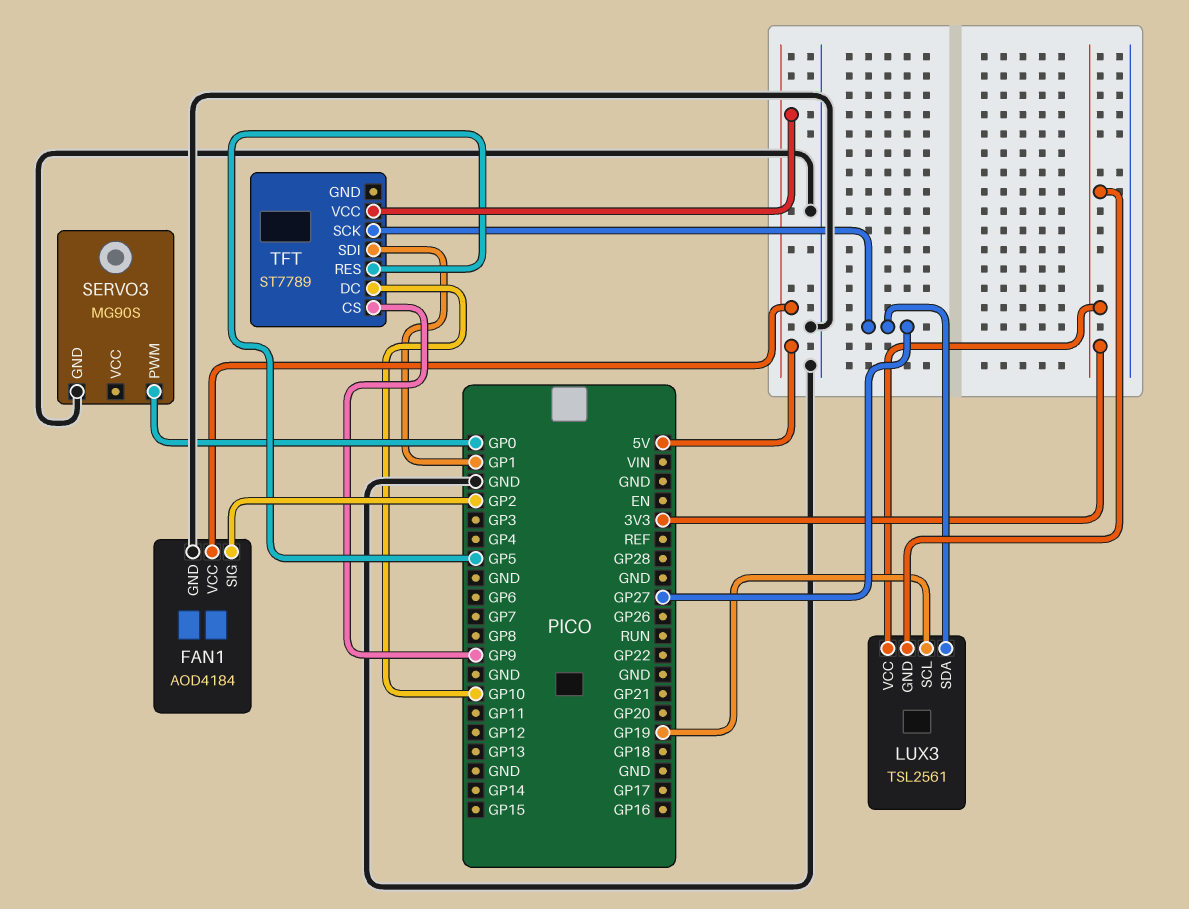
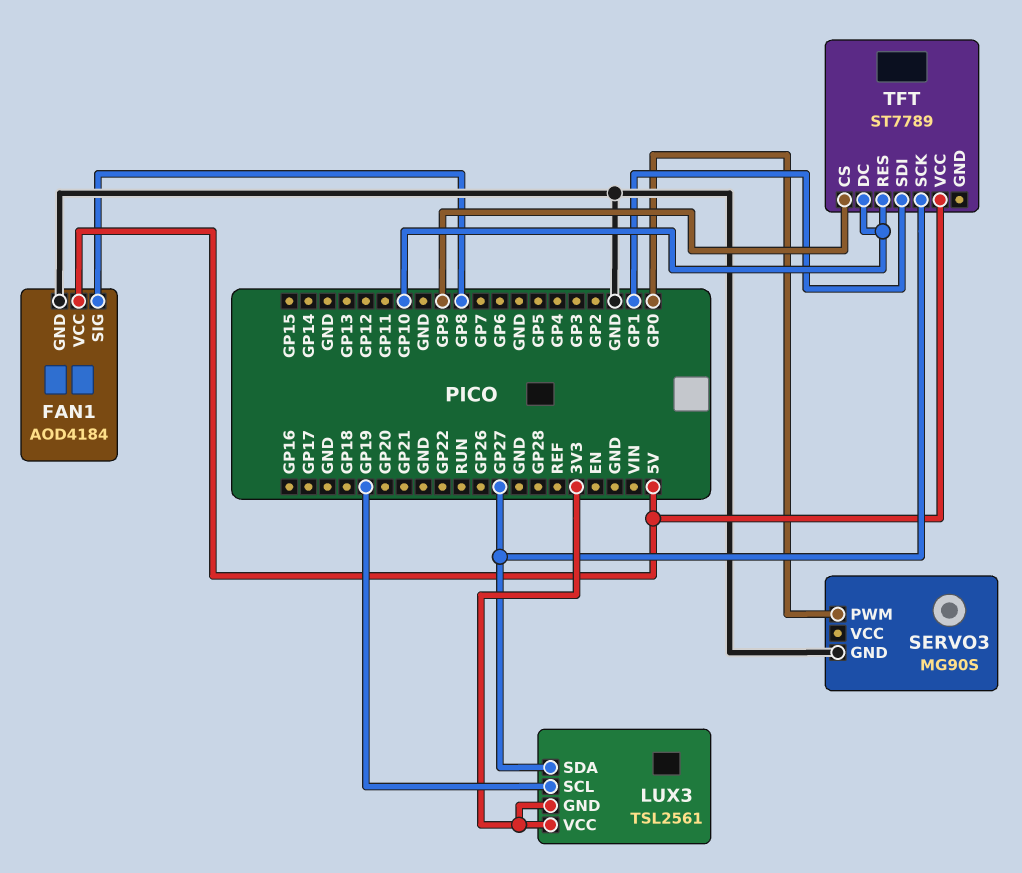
FAN1 pin SIG: GP2 -> GP8
TFT pin RES: GP5 -> GP10

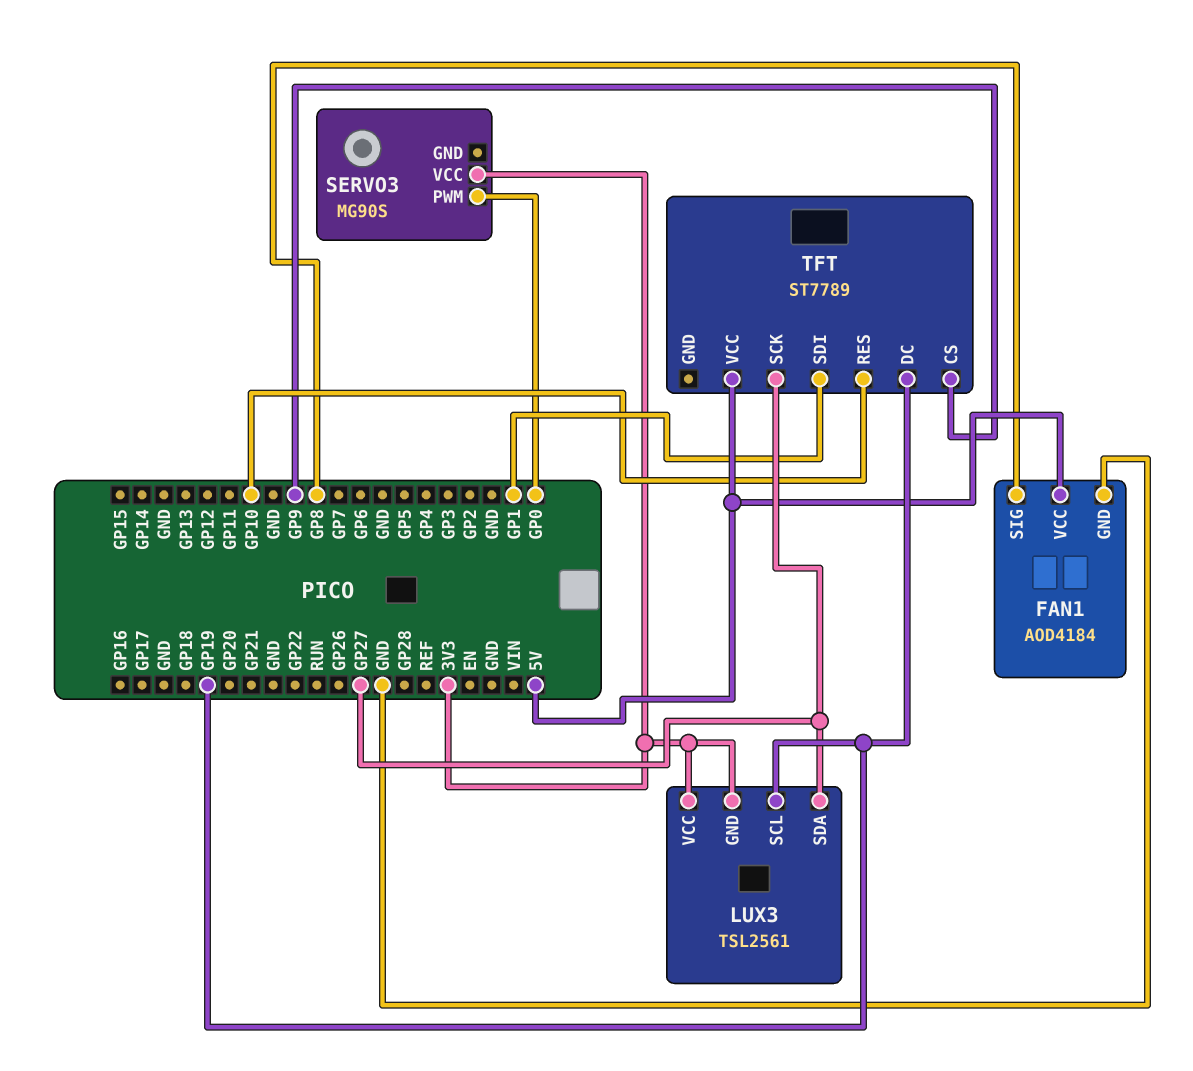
SERVO3 pin GND: GND -> none
SERVO3 pin VCC: none -> 3V3
TFT pin DC: GP10 -> GP19

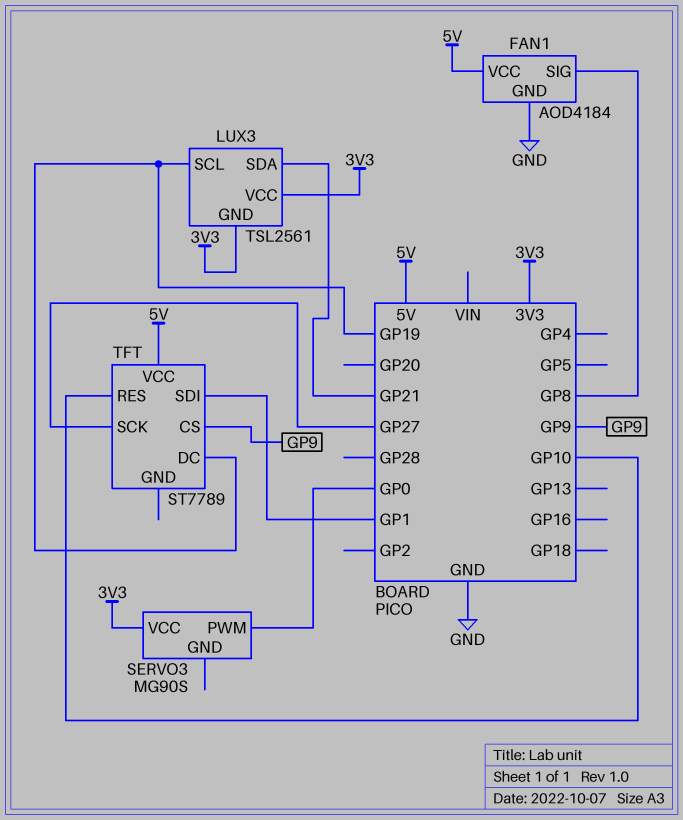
LUX3 pin SDA: GP27 -> GP21

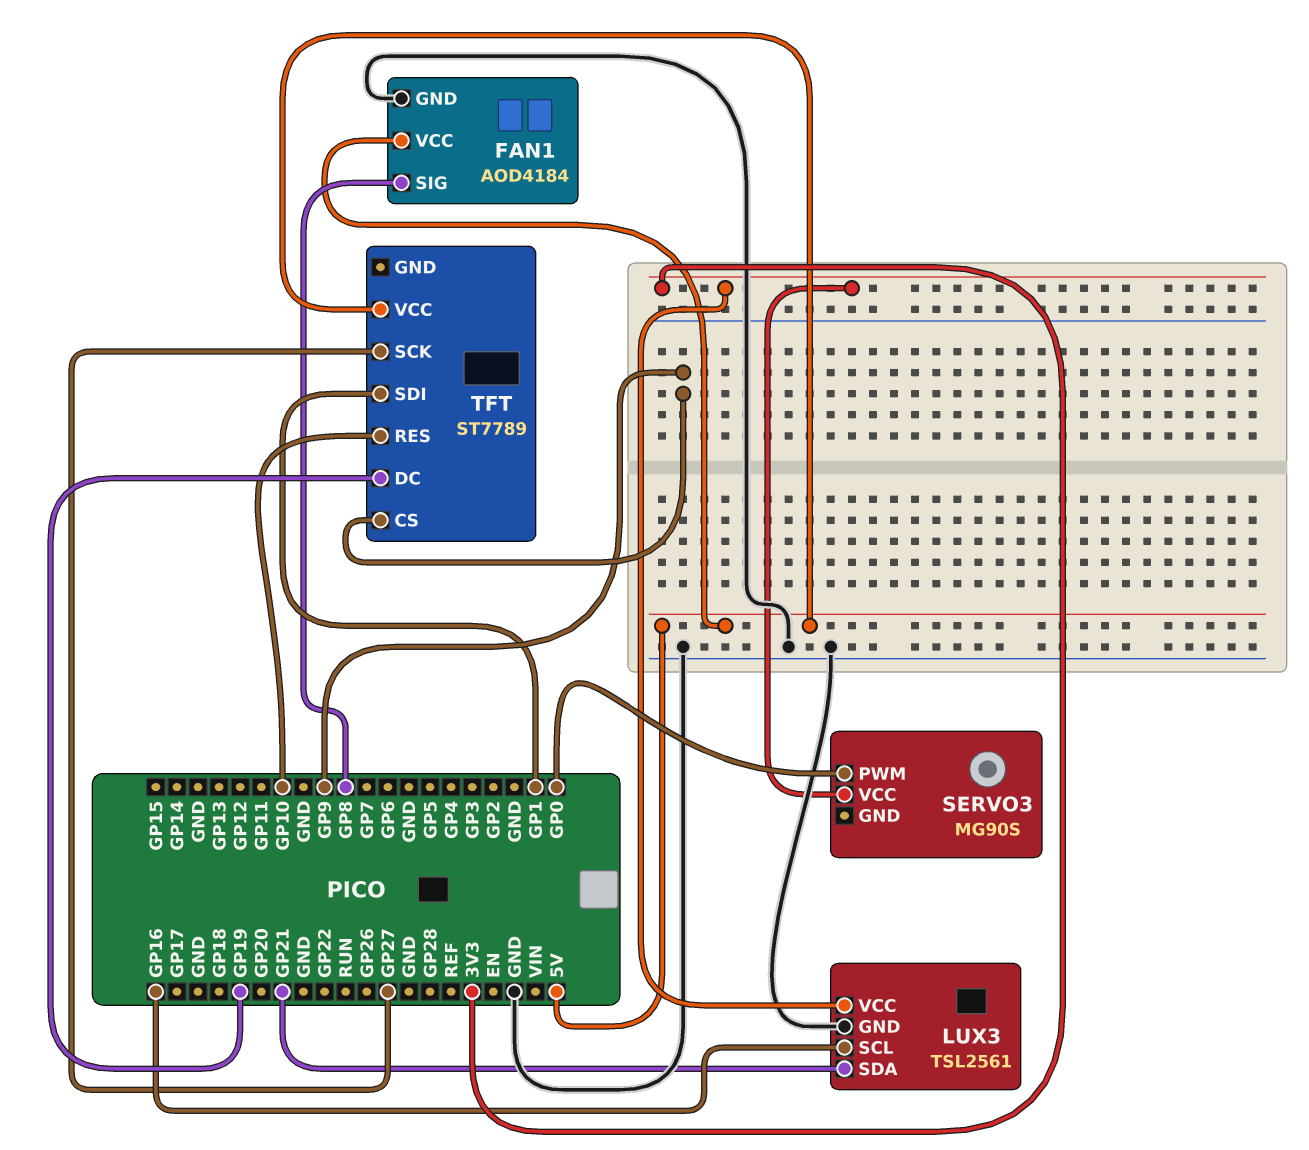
LUX3 pin GND: 3V3 -> GND
LUX3 pin SCL: GP19 -> GP16

